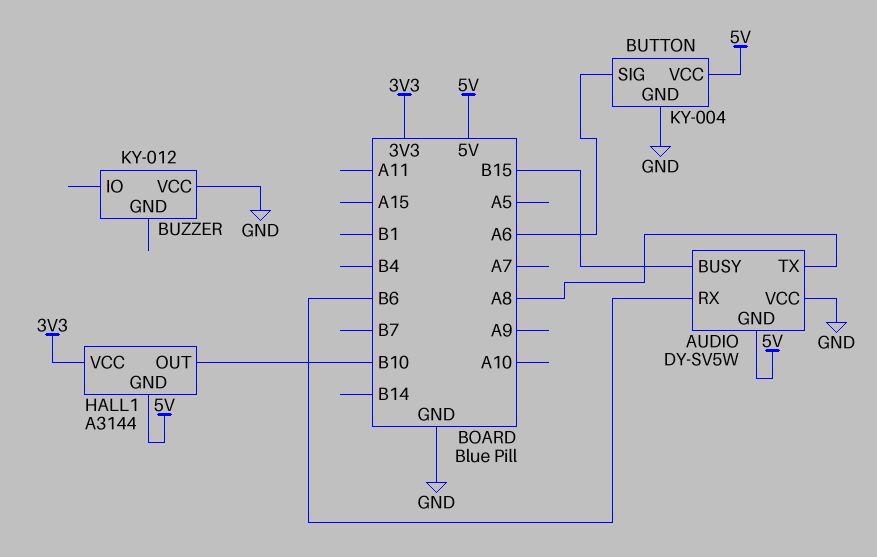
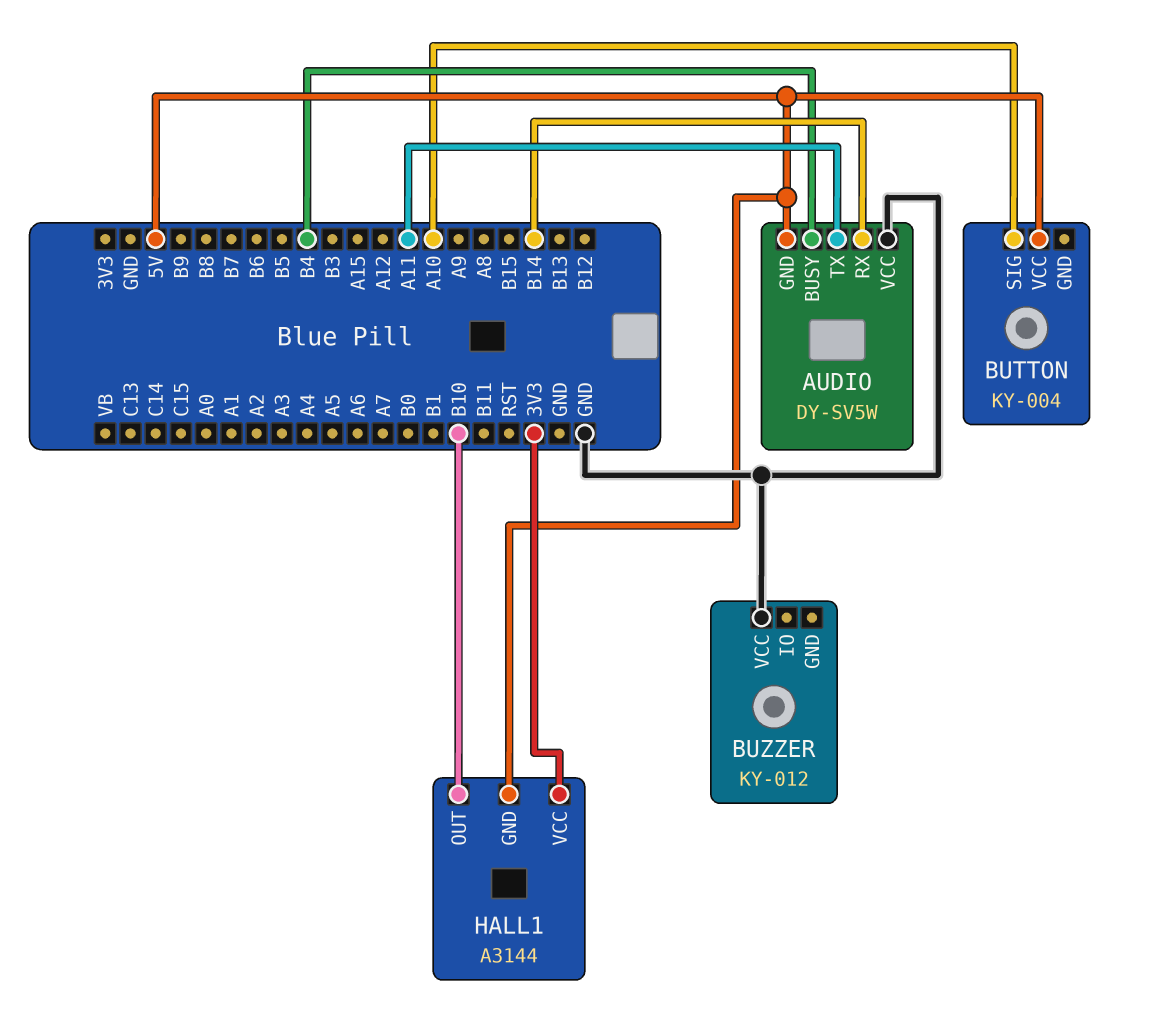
AUDIO pin BUSY: B15 -> B4
AUDIO pin RX: B6 -> B14
AUDIO pin TX: A8 -> A11
BUTTON pin GND: GND -> none
BUTTON pin SIG: A6 -> A10

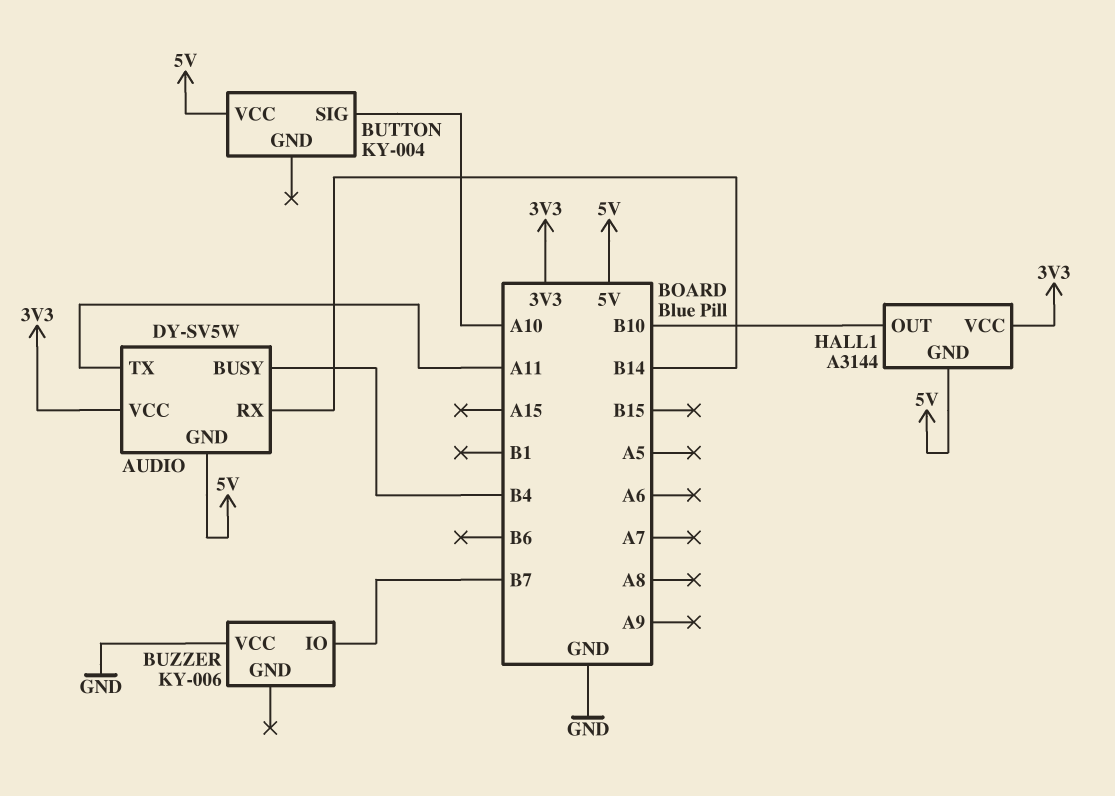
AUDIO pin VCC: GND -> 3V3
BUZZER: KY-012 -> KY-006
BUZZER pin IO: none -> B7

